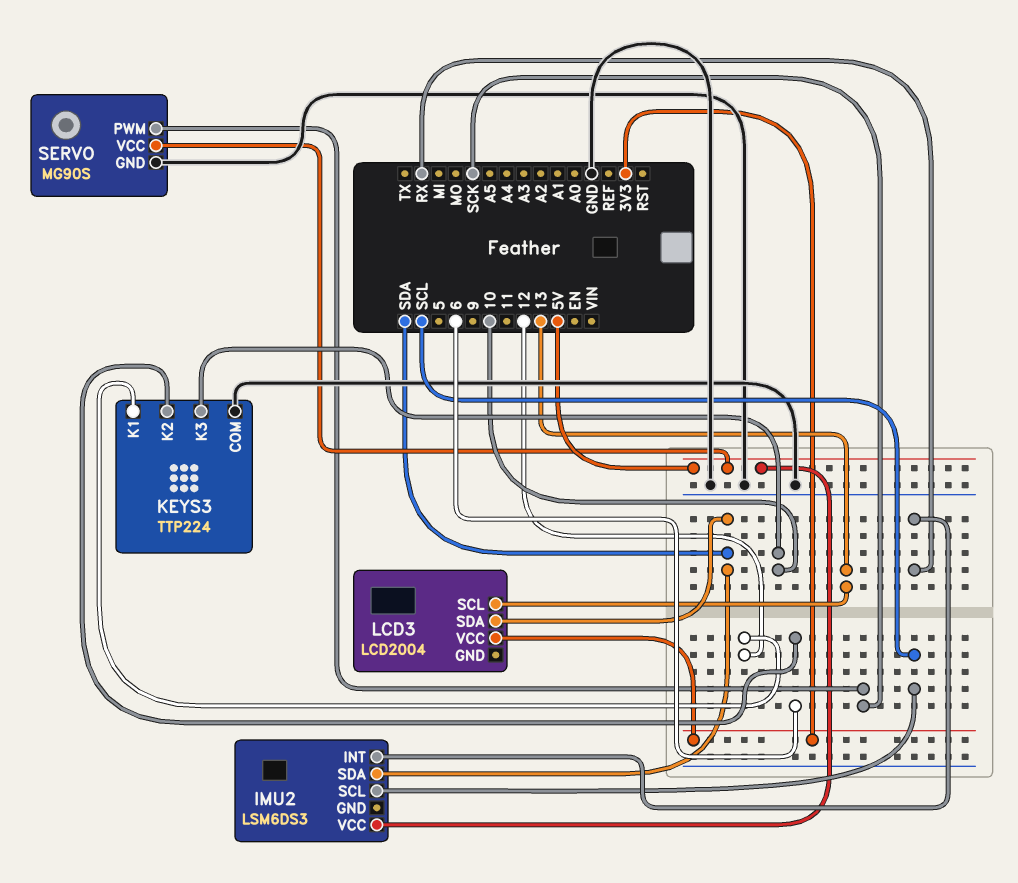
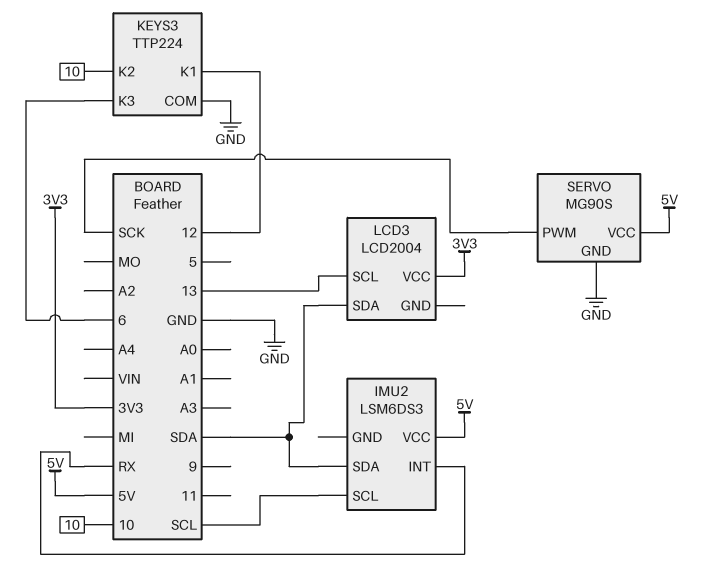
KEYS3 pin K2: 6 -> 10
KEYS3 pin K3: 10 -> 6

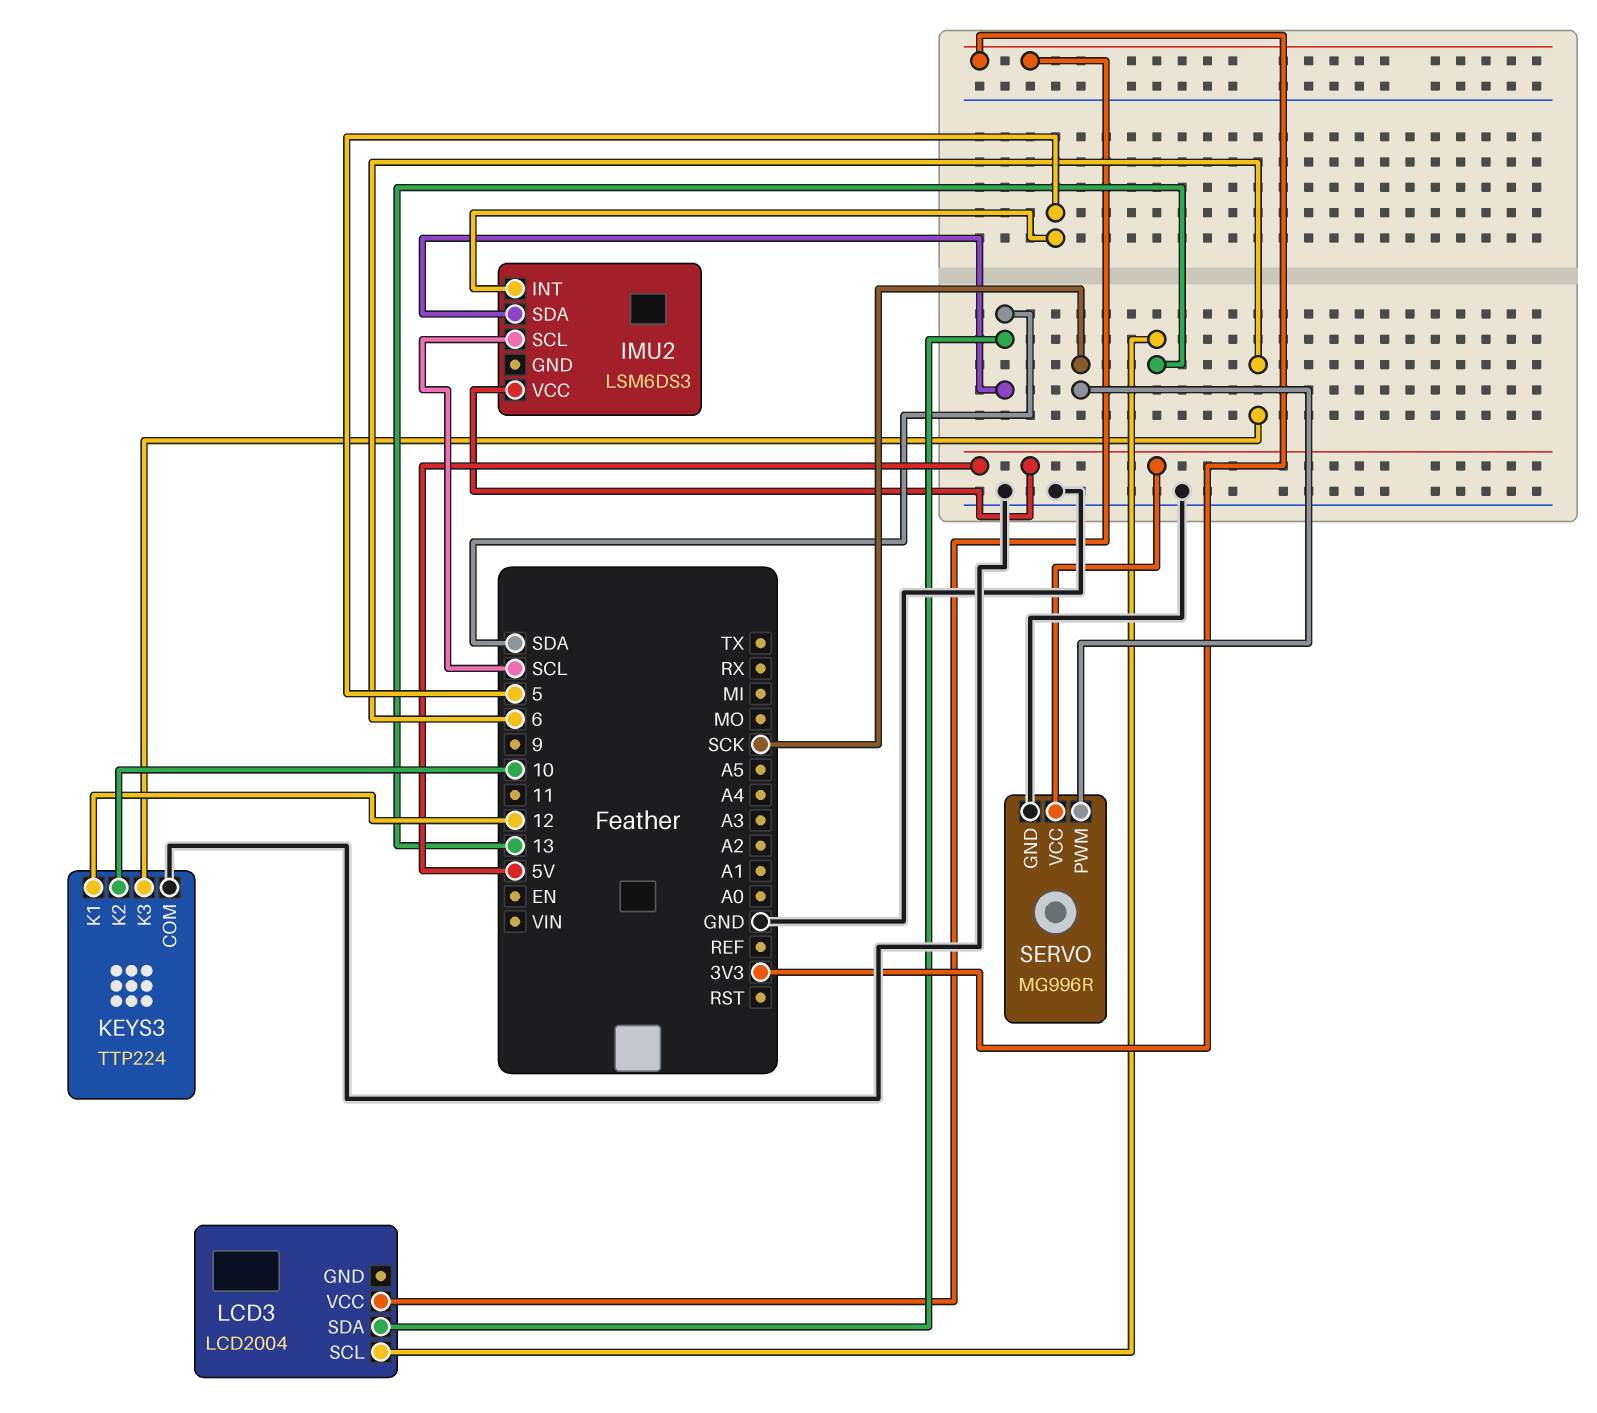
IMU2 pin INT: RX -> 5
SERVO: MG90S -> MG996R

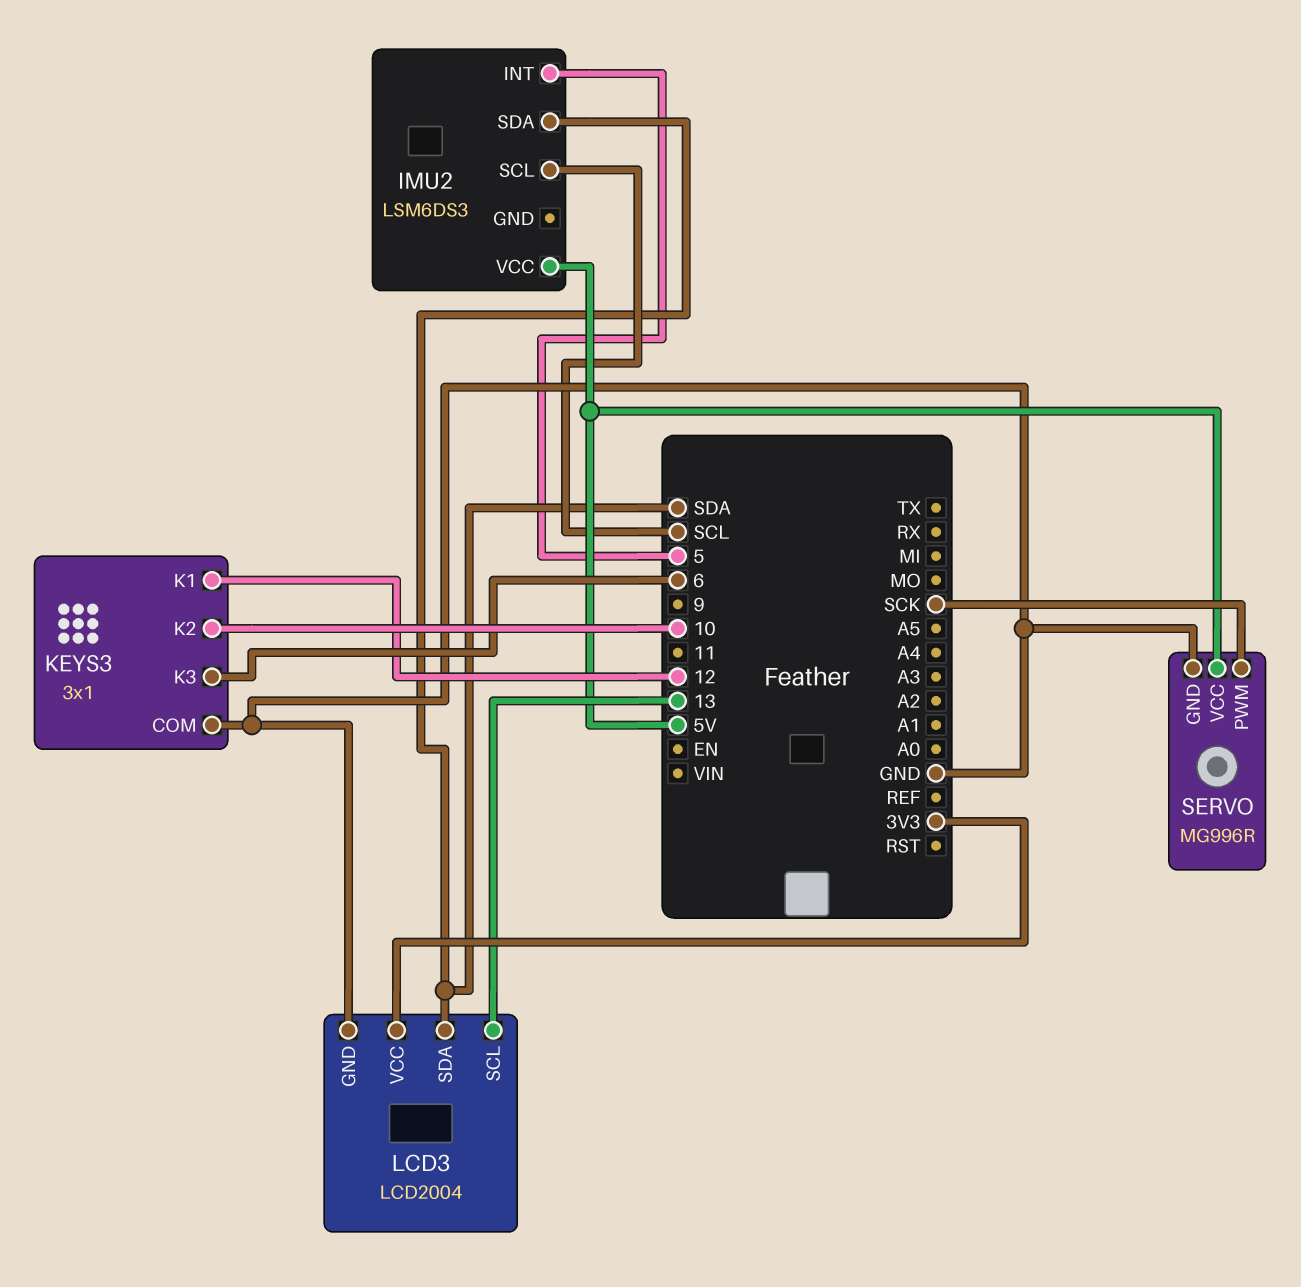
KEYS3: TTP224 -> 3x1
LCD3 pin GND: none -> GND

